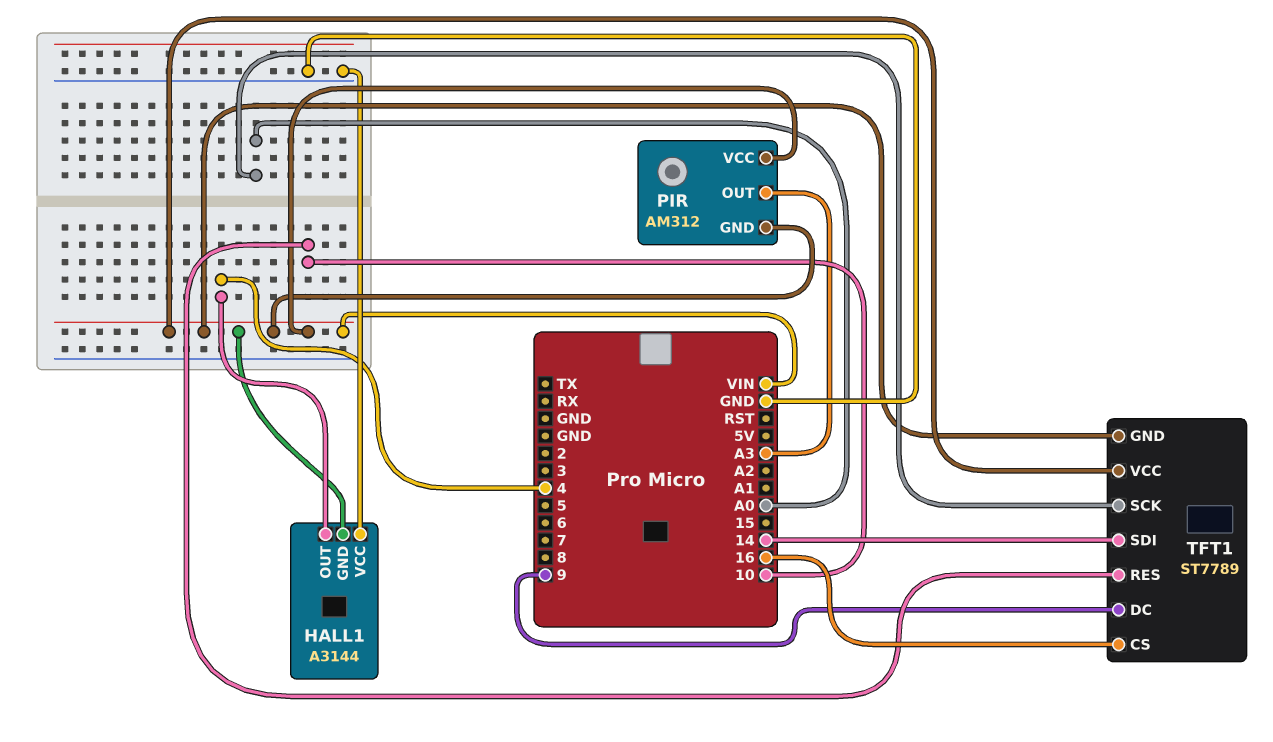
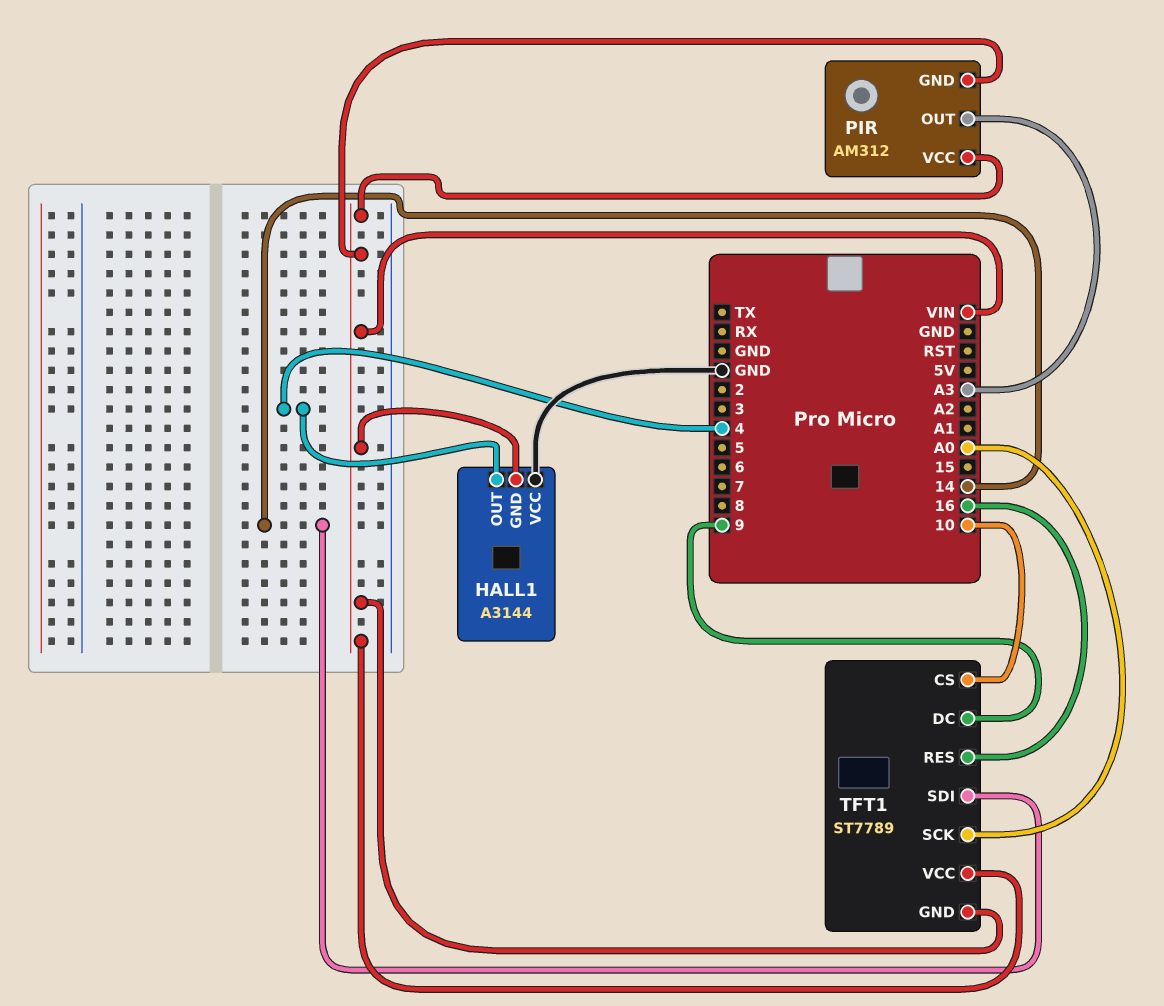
TFT1 pin CS: 16 -> 10
TFT1 pin RES: 10 -> 16

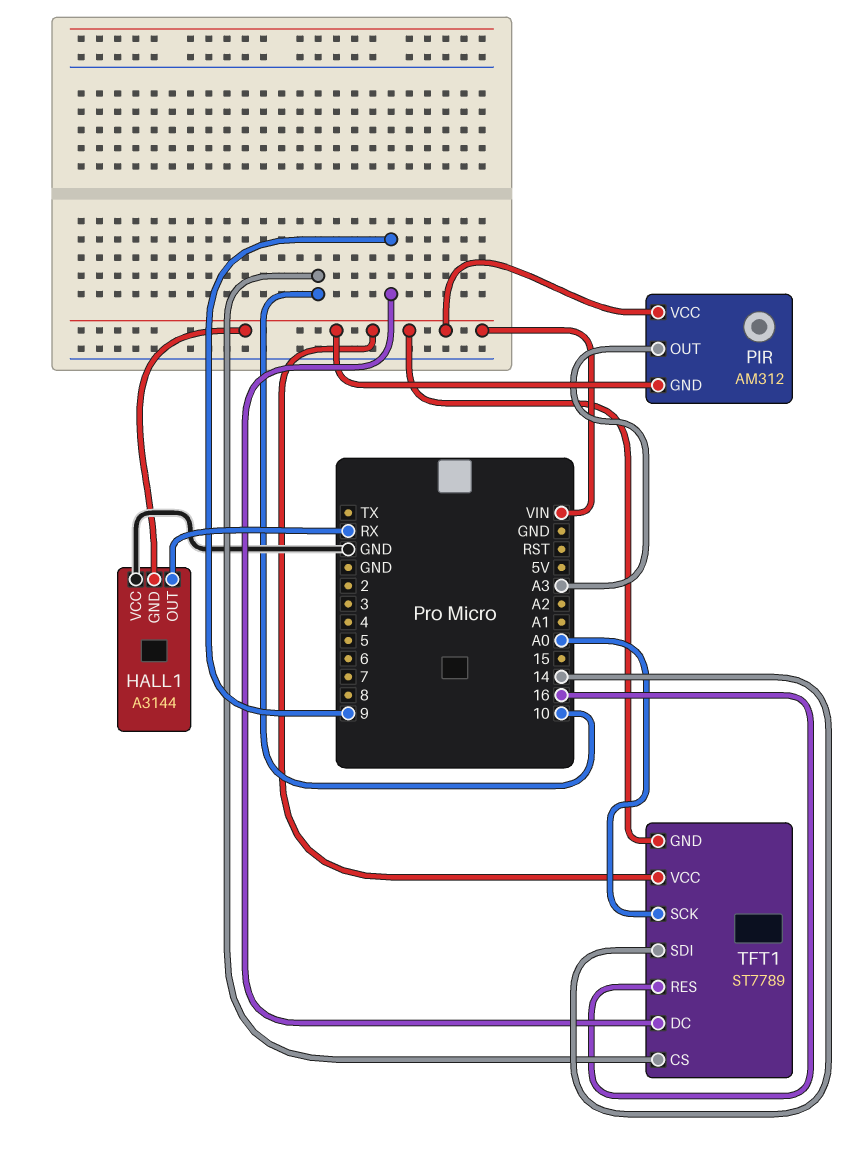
HALL1 pin OUT: 4 -> RX

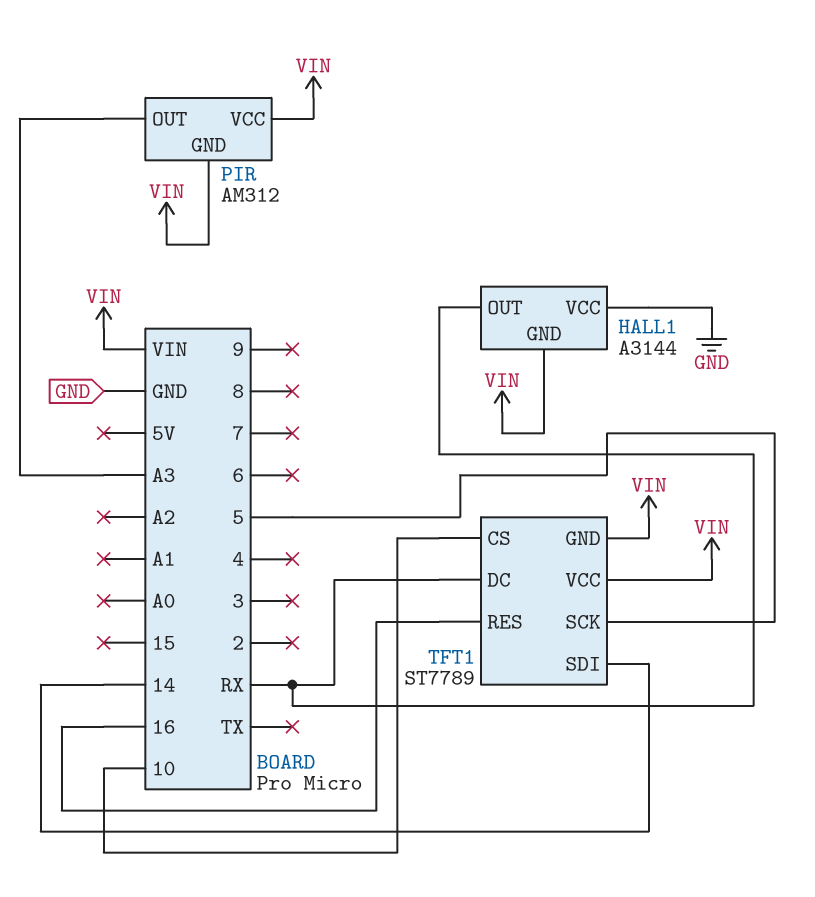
TFT1 pin DC: 9 -> RX
TFT1 pin SCK: A0 -> 5

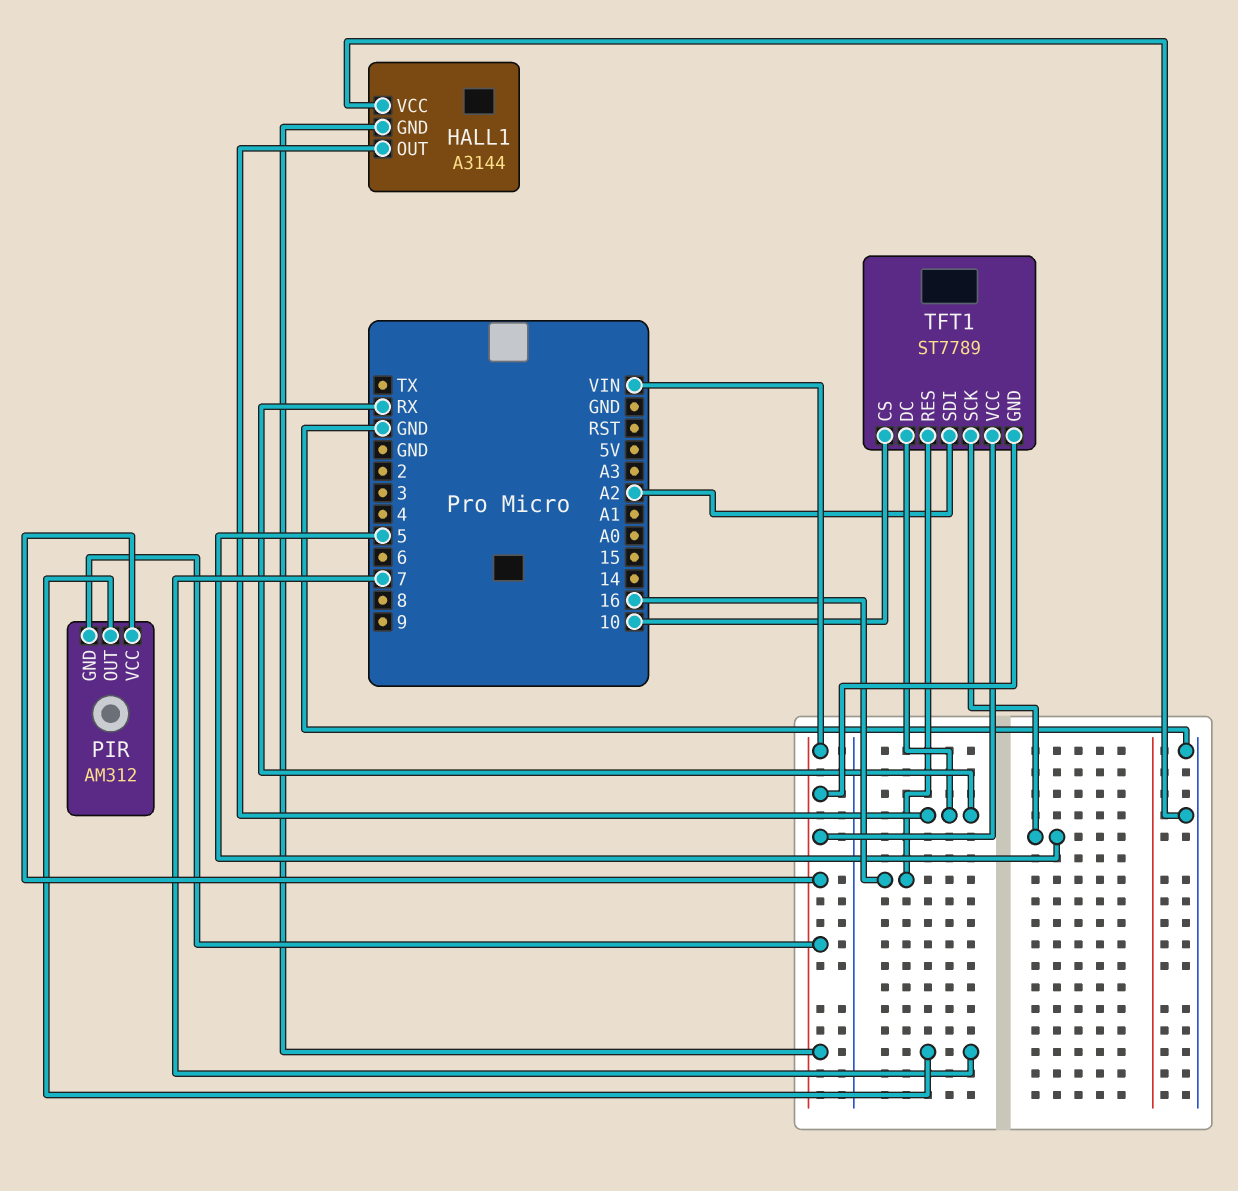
PIR pin OUT: A3 -> 7
TFT1 pin SDI: 14 -> A2

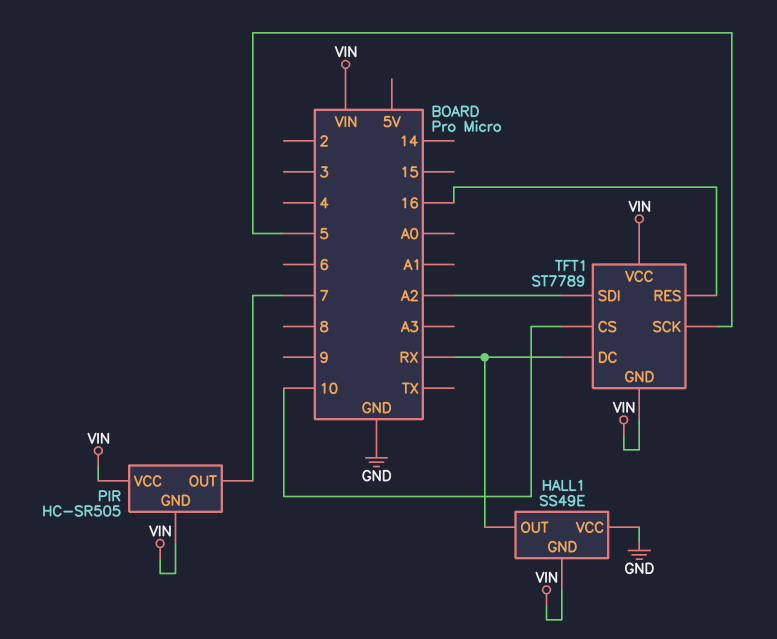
HALL1: A3144 -> SS49E
PIR: AM312 -> HC-SR505

